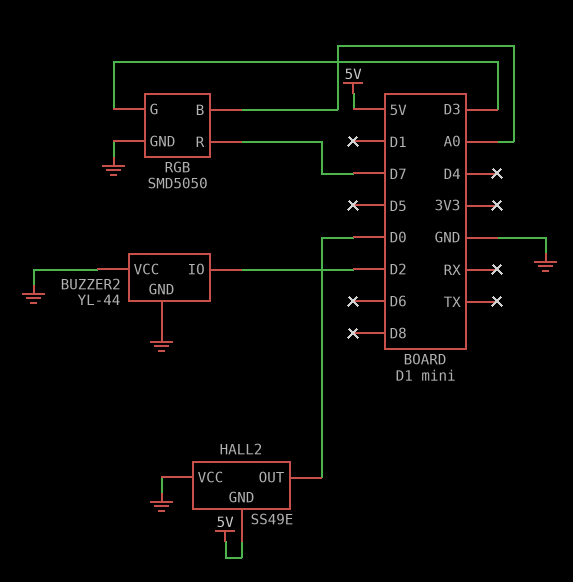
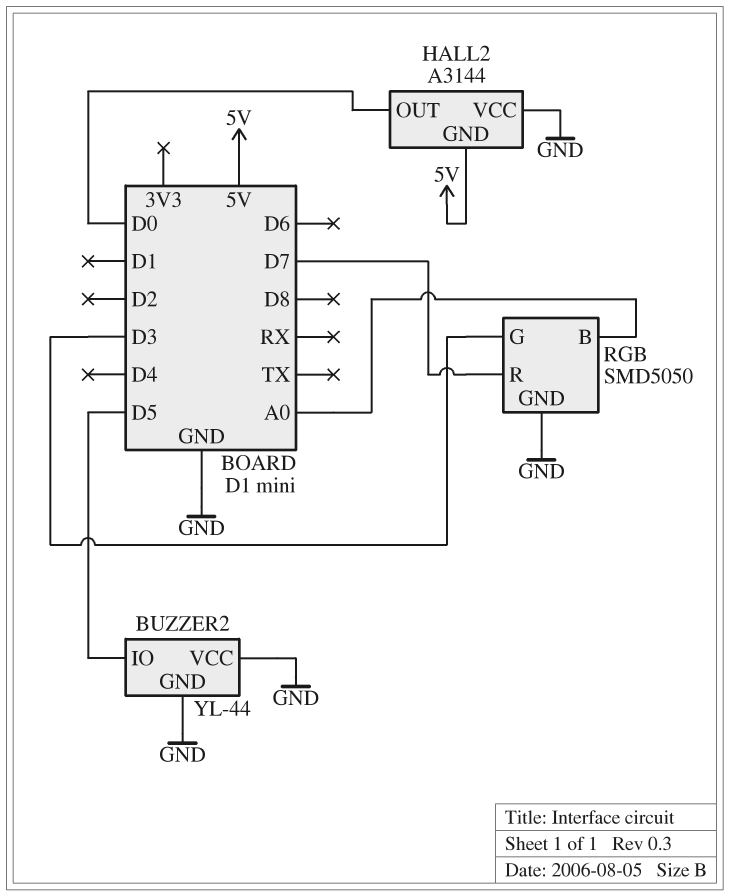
BUZZER2 pin IO: D2 -> D5
HALL2: SS49E -> A3144

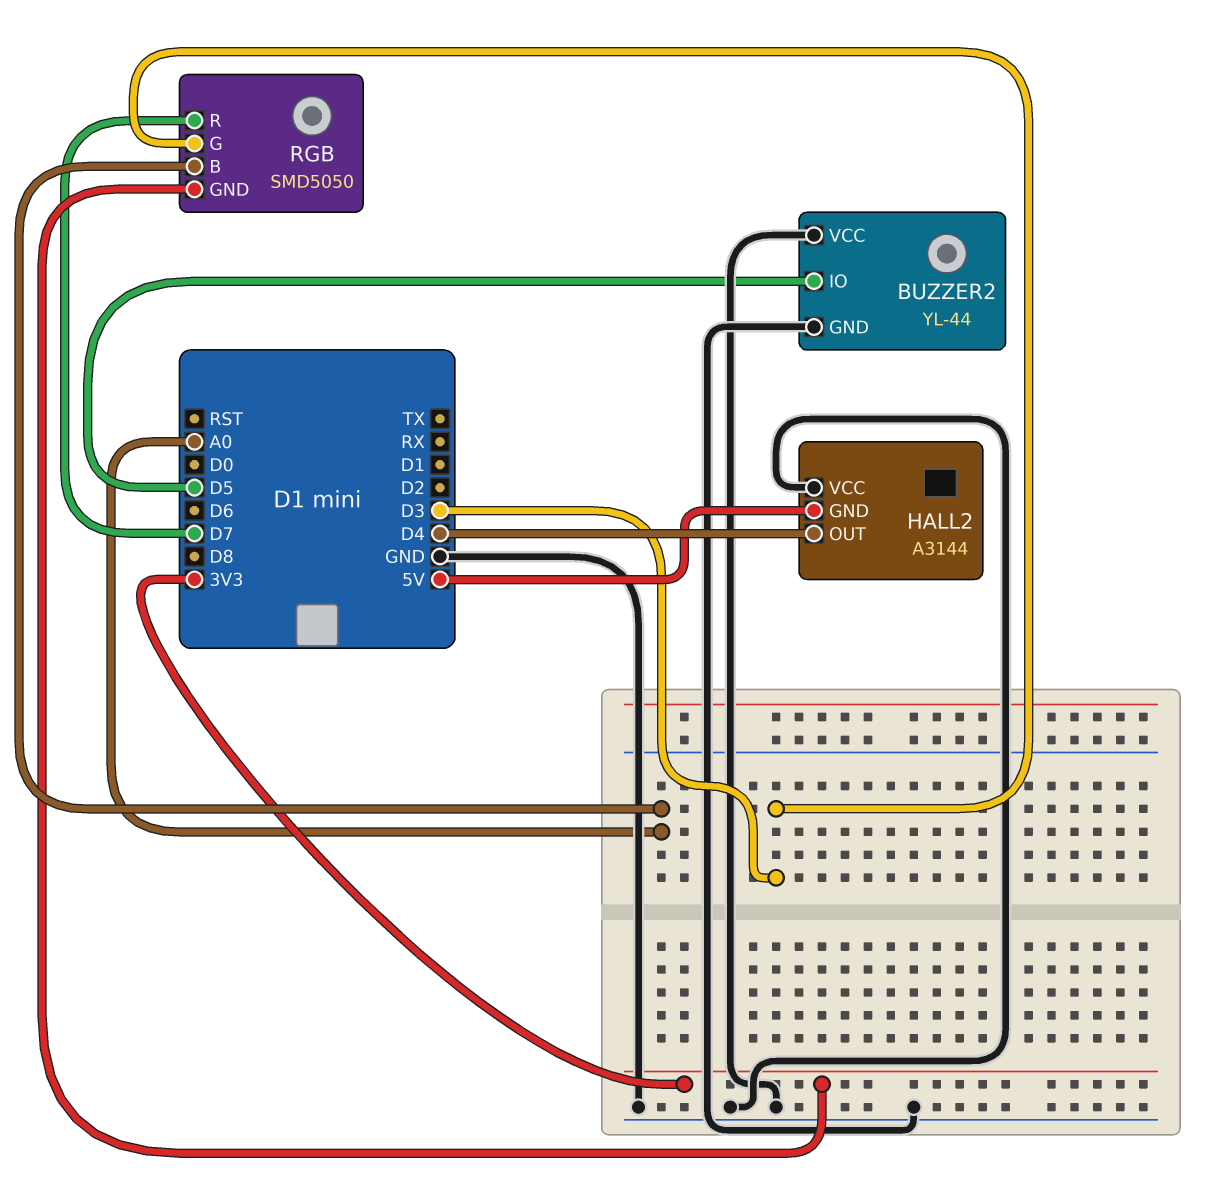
HALL2 pin OUT: D0 -> D4
RGB pin GND: GND -> 3V3

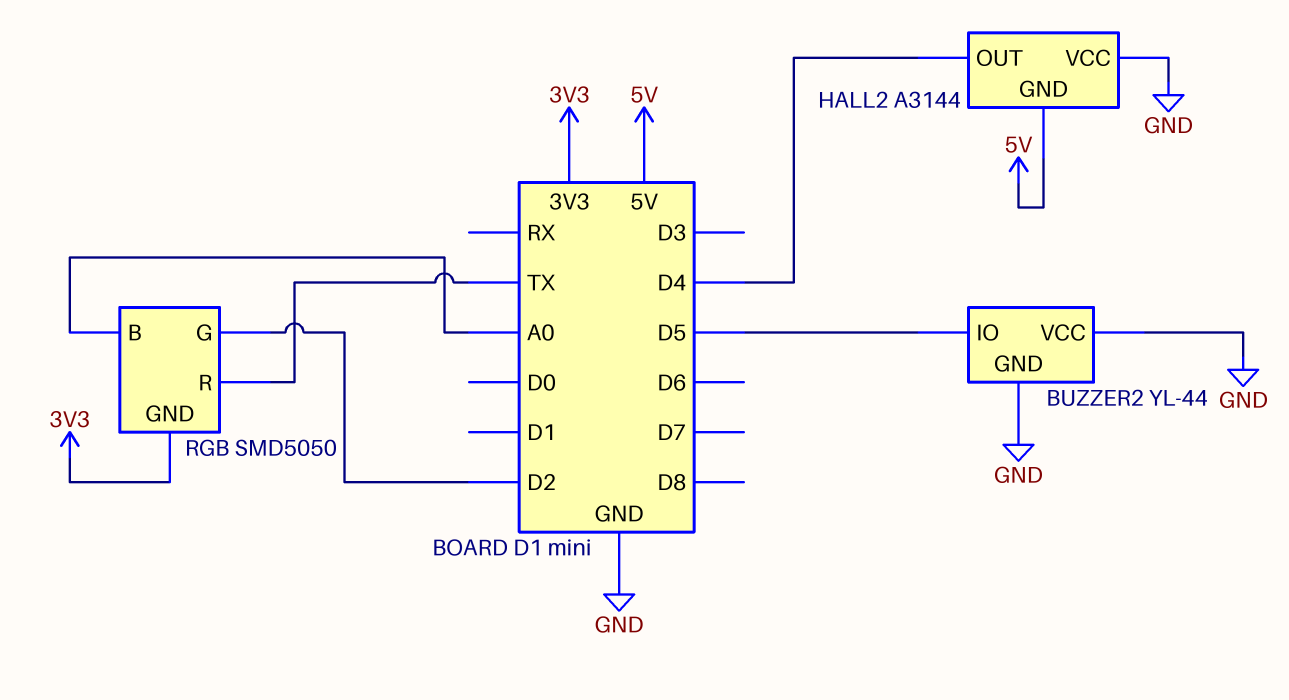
RGB pin G: D3 -> D2
RGB pin R: D7 -> TX

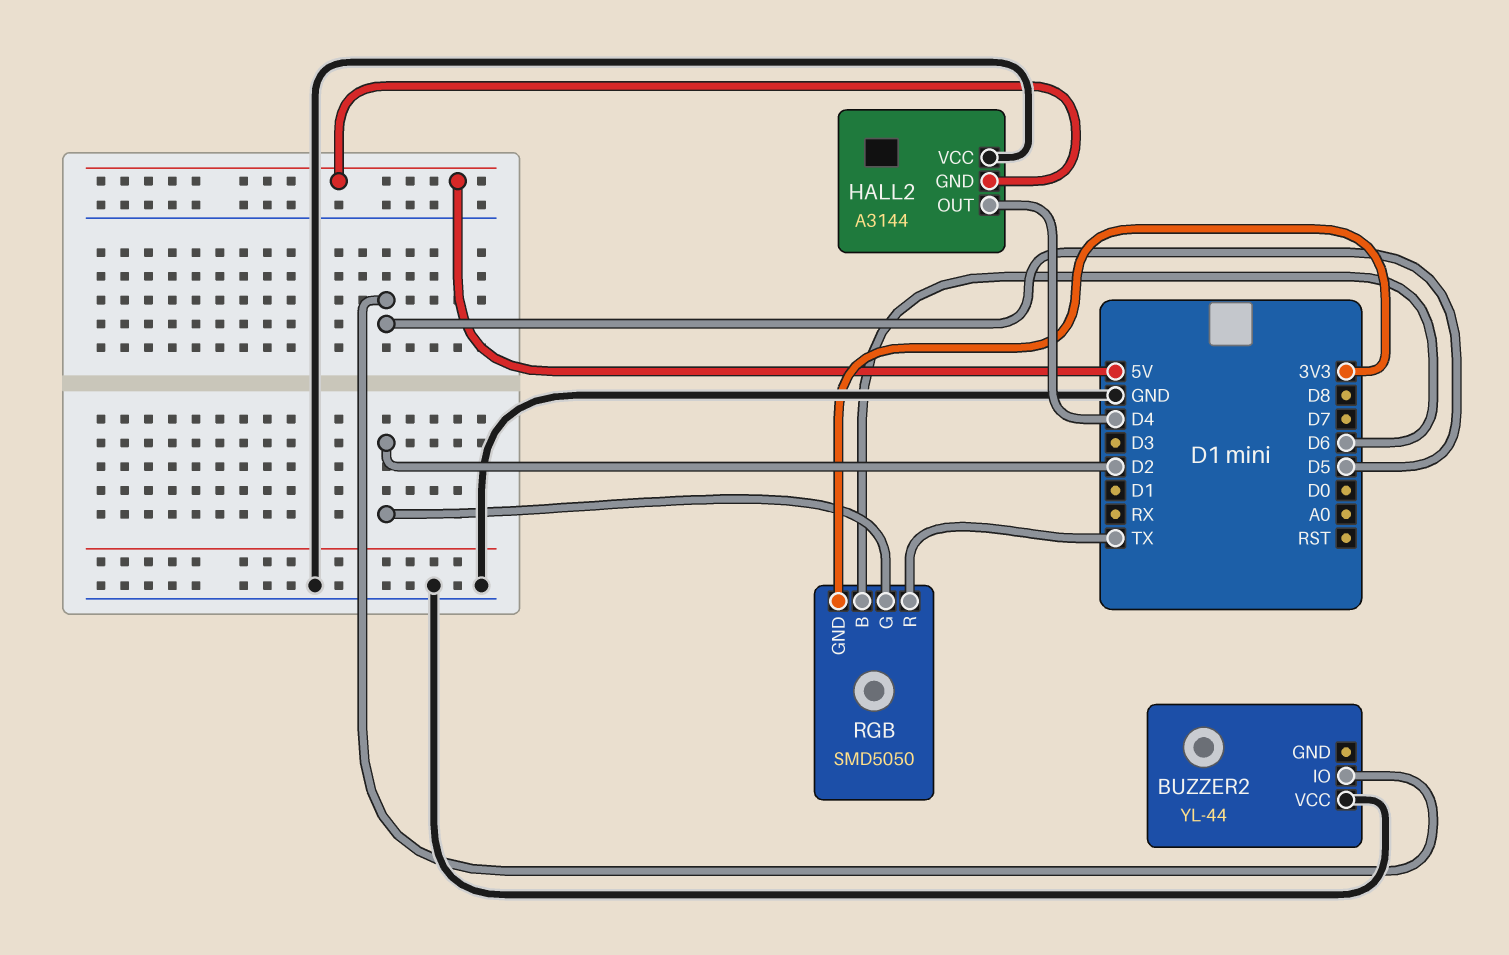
BUZZER2 pin GND: GND -> none
RGB pin B: A0 -> D6

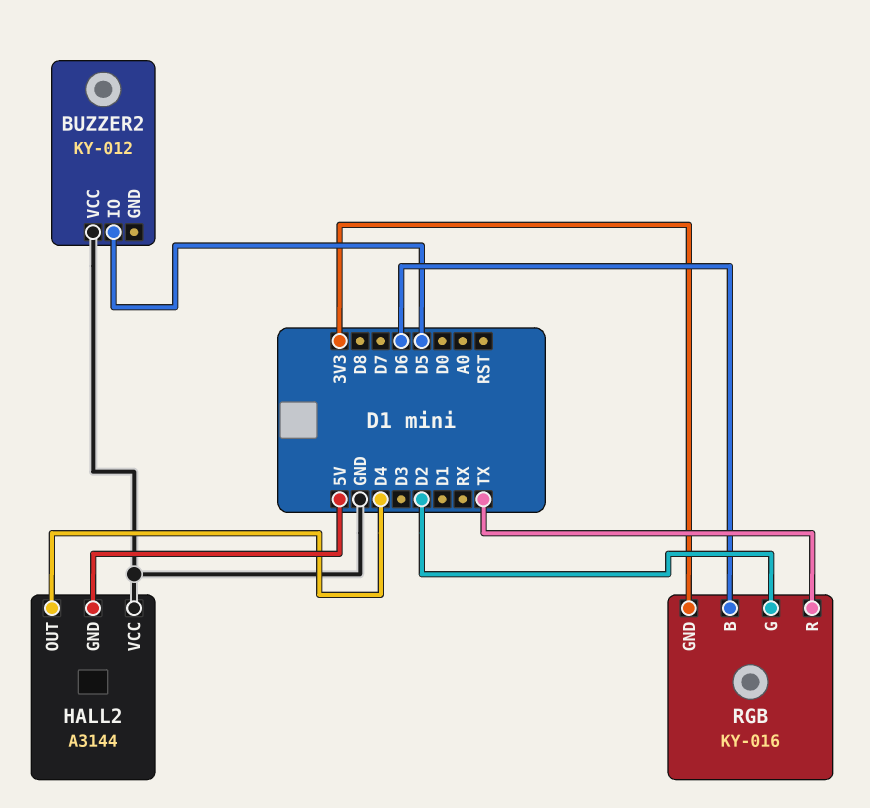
BUZZER2: YL-44 -> KY-012
RGB: SMD5050 -> KY-016

